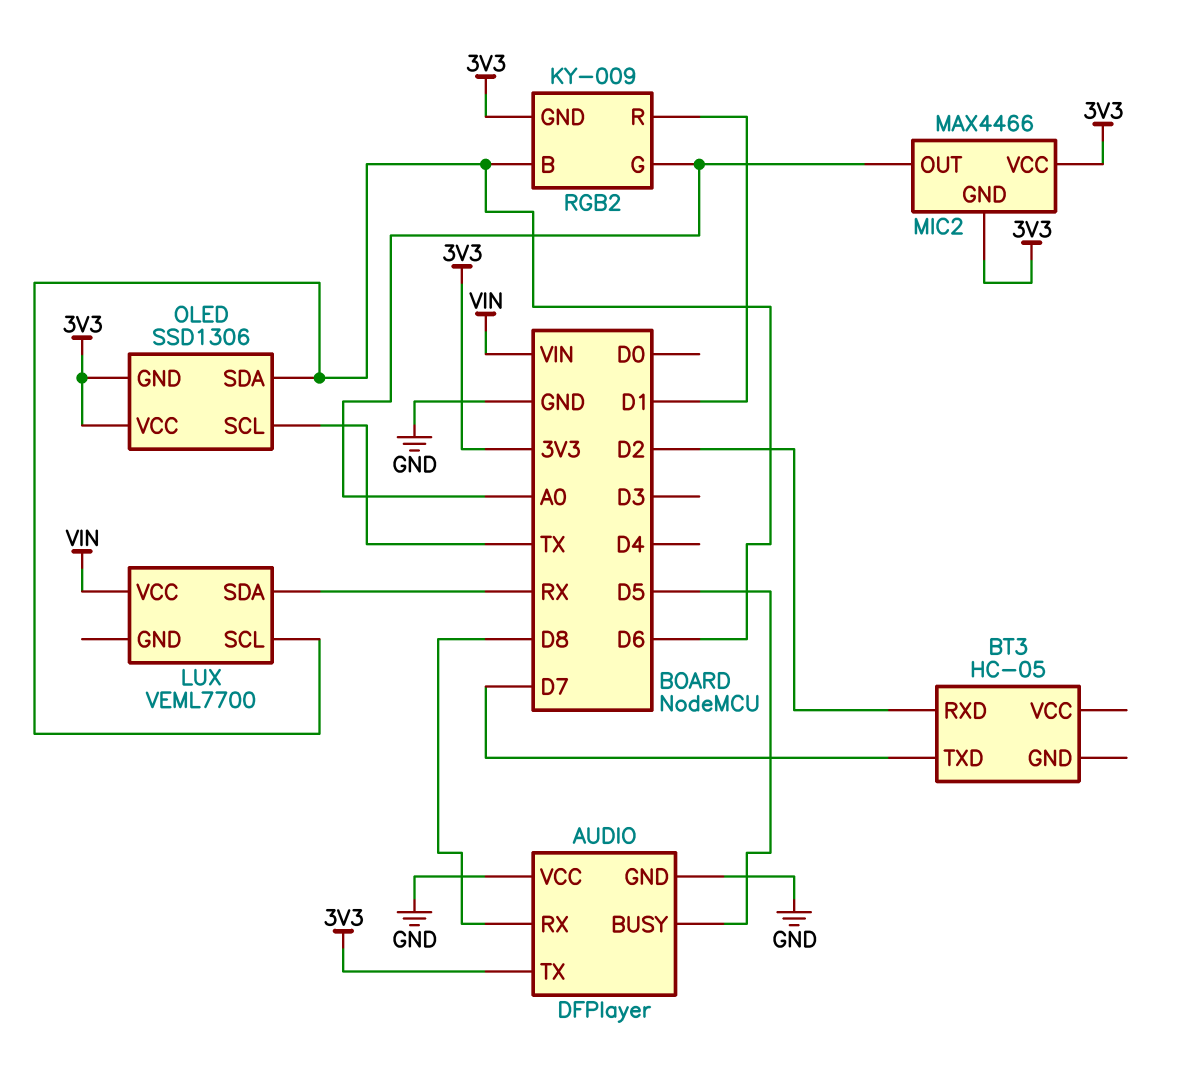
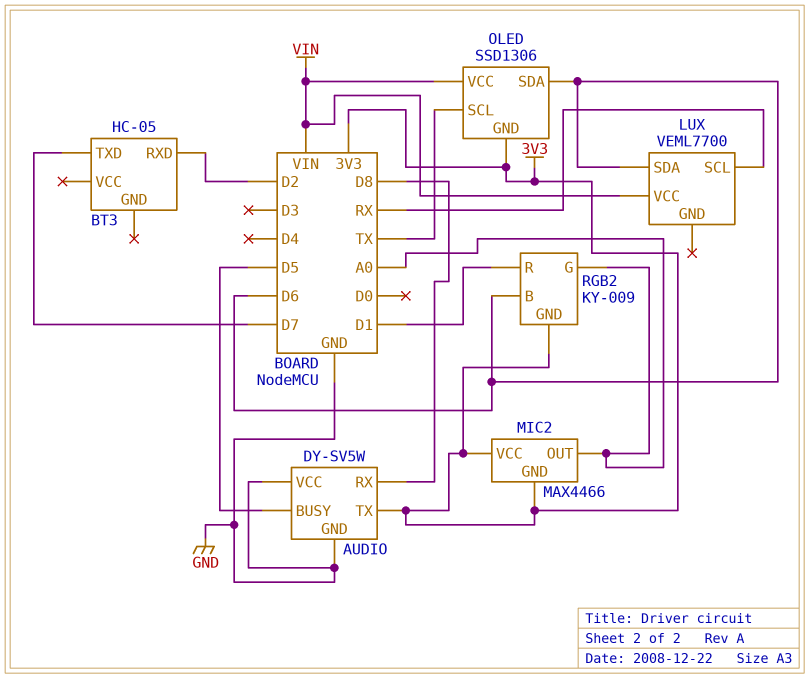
AUDIO: DFPlayer -> DY-SV5W
LUX pin SCL: D6 -> RX
LUX pin SDA: RX -> D6
OLED pin VCC: 3V3 -> VIN

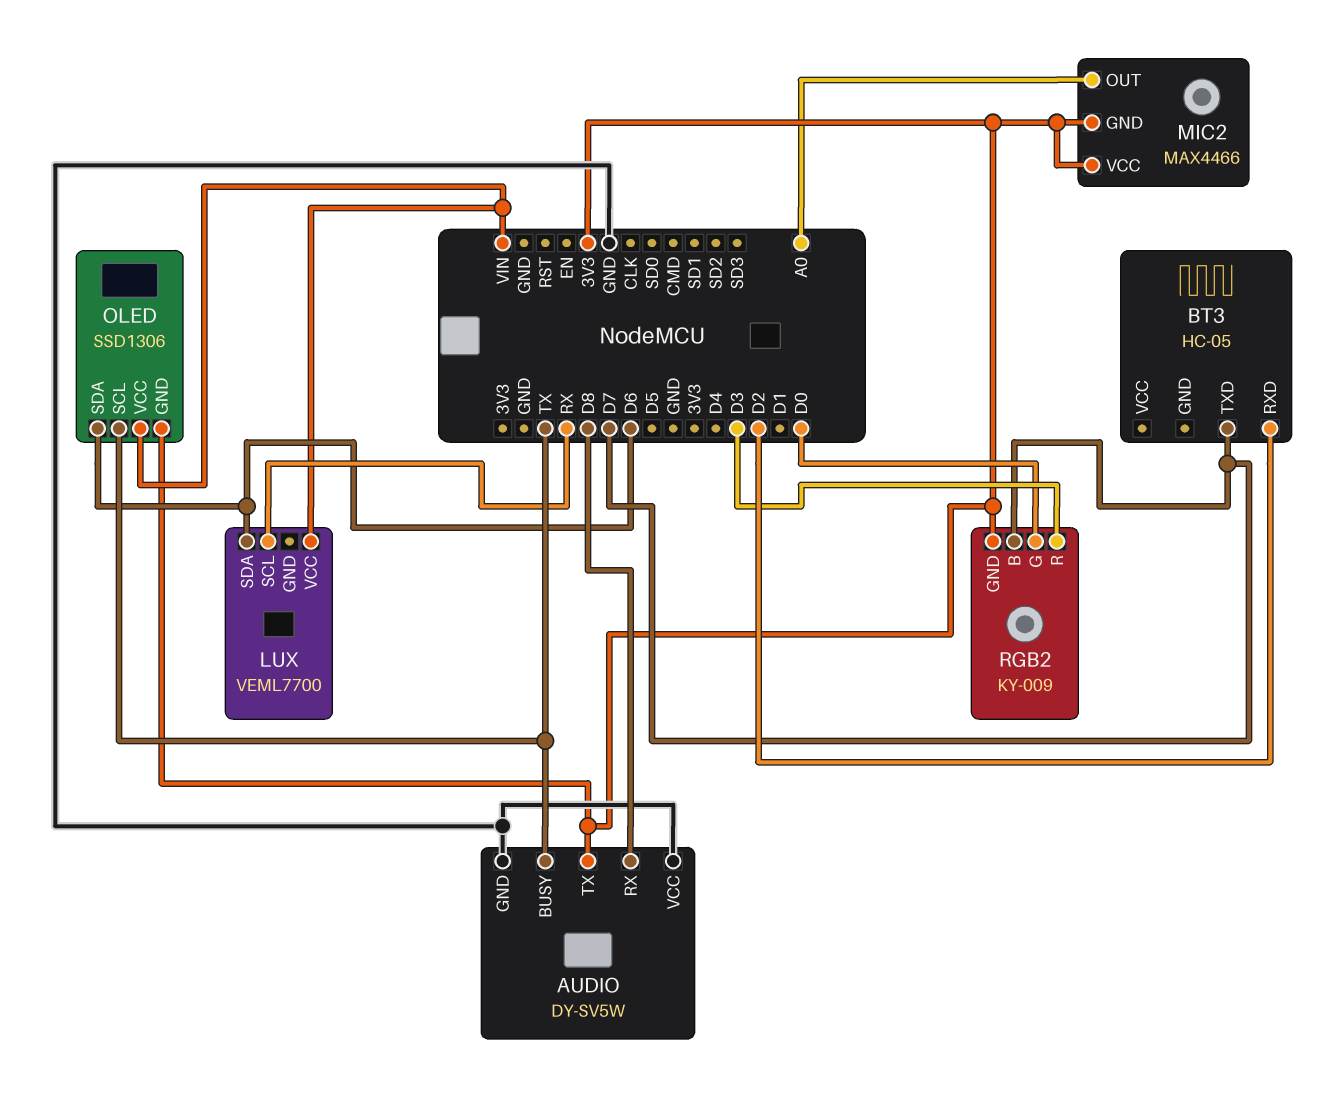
AUDIO pin BUSY: D5 -> TX
RGB2 pin B: D6 -> D7
RGB2 pin G: A0 -> D0
RGB2 pin R: D1 -> D3

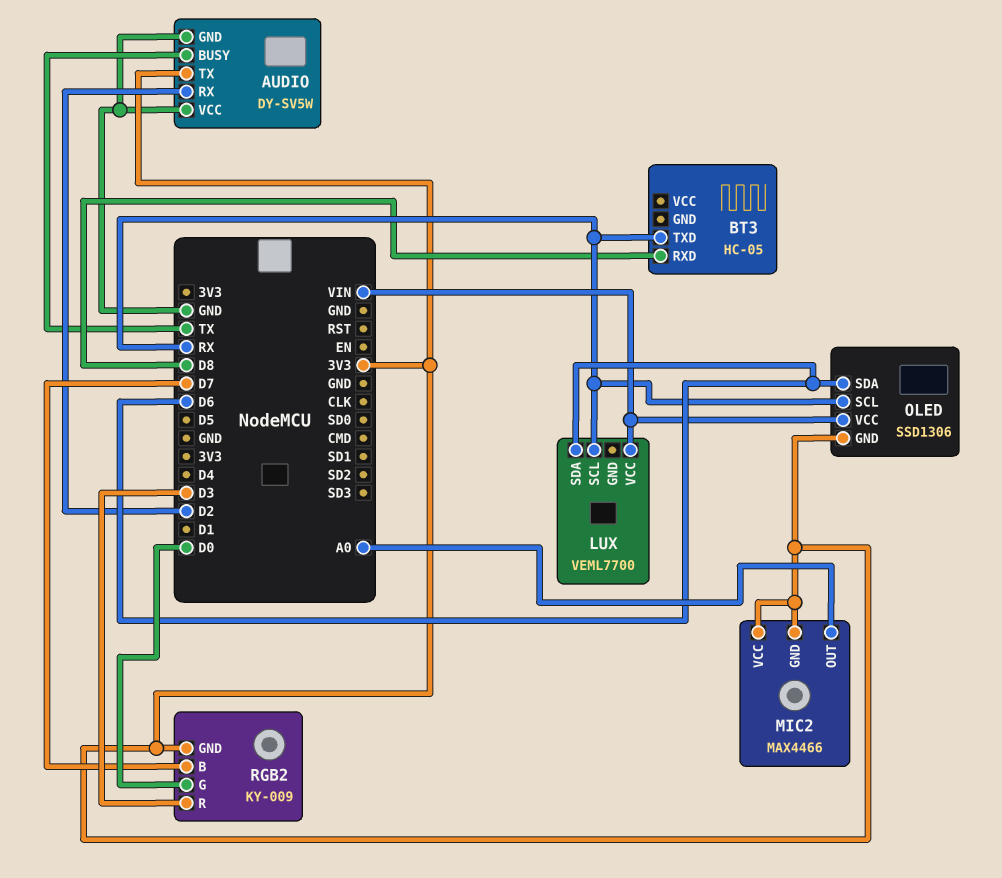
AUDIO pin RX: D8 -> D2
BT3 pin RXD: D2 -> D8
BT3 pin TXD: D7 -> RX
OLED pin SCL: TX -> RX

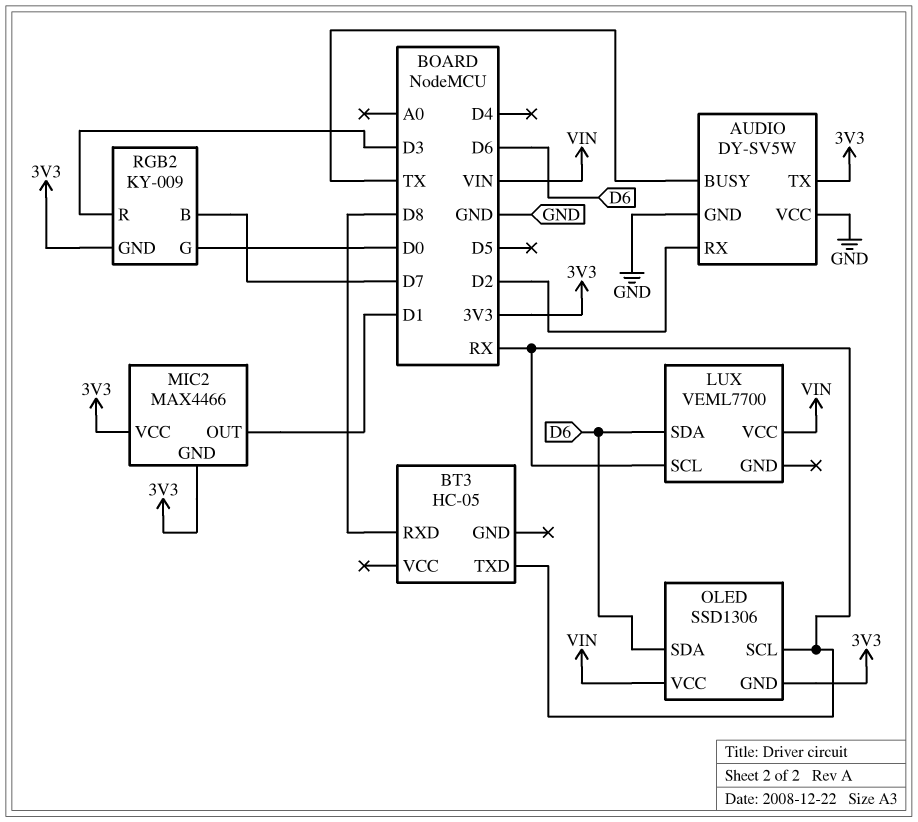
MIC2 pin OUT: A0 -> D1

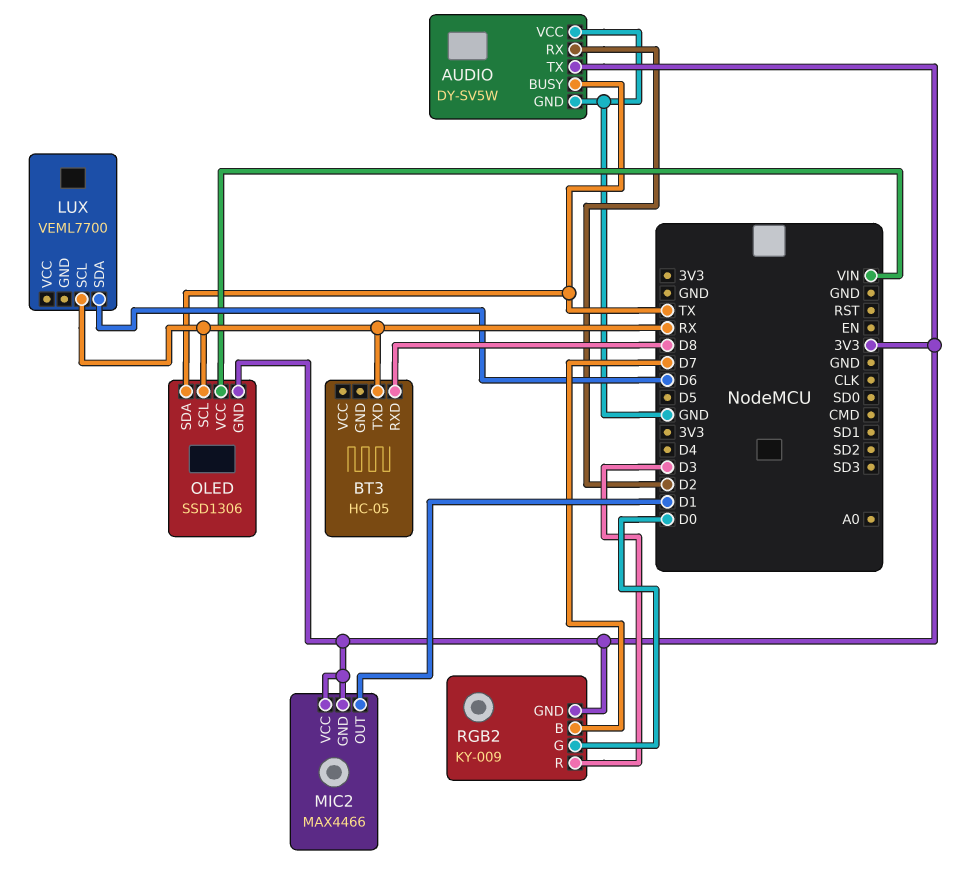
LUX pin VCC: VIN -> none
OLED pin SDA: D6 -> TX

